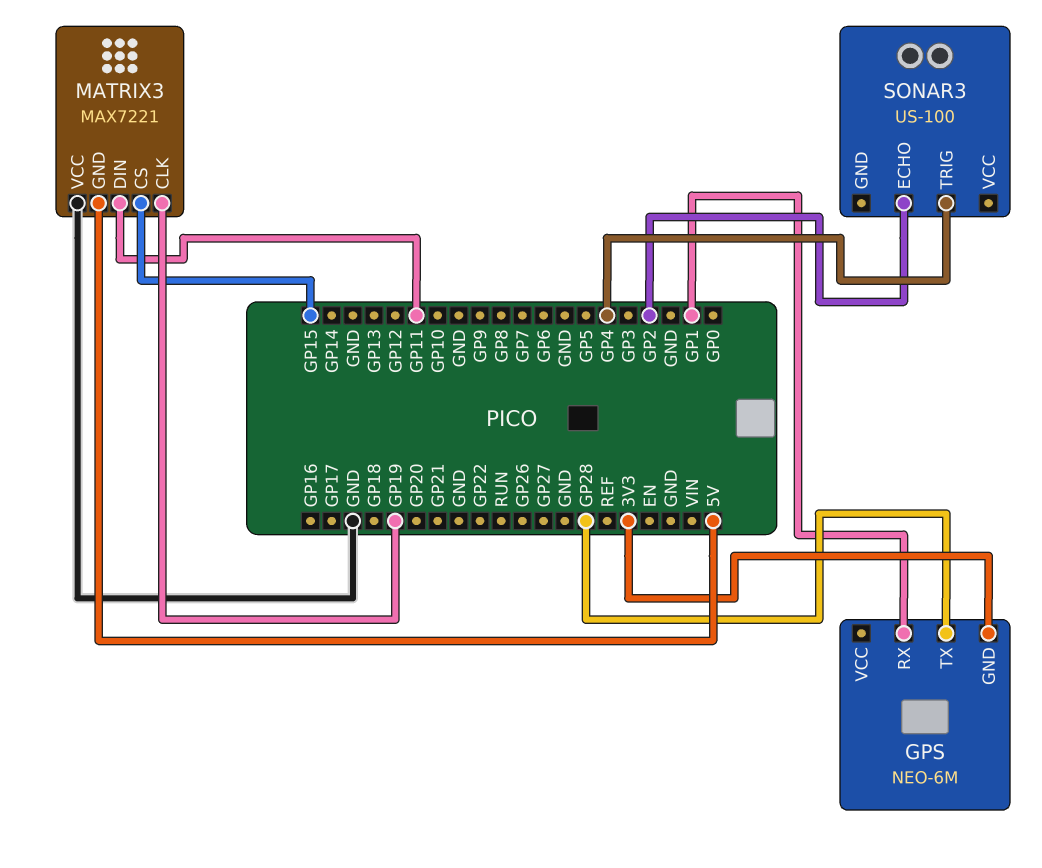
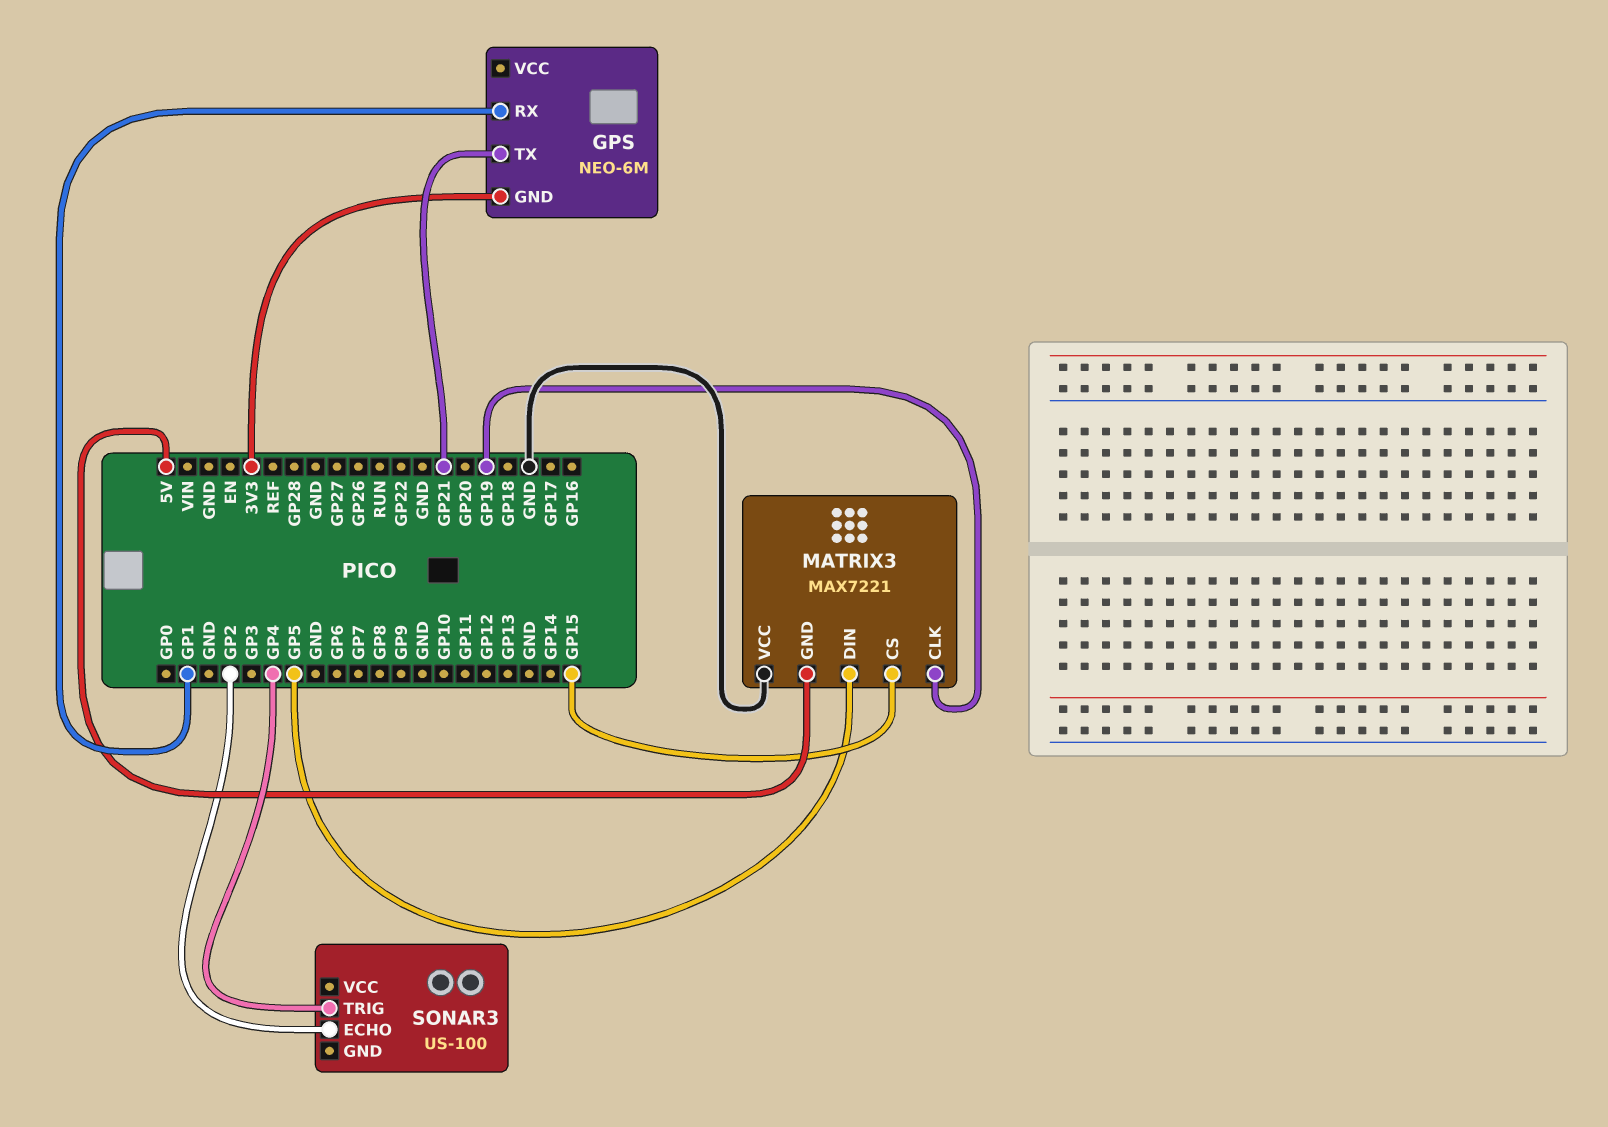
GPS pin TX: GP28 -> GP21
MATRIX3 pin DIN: GP11 -> GP5

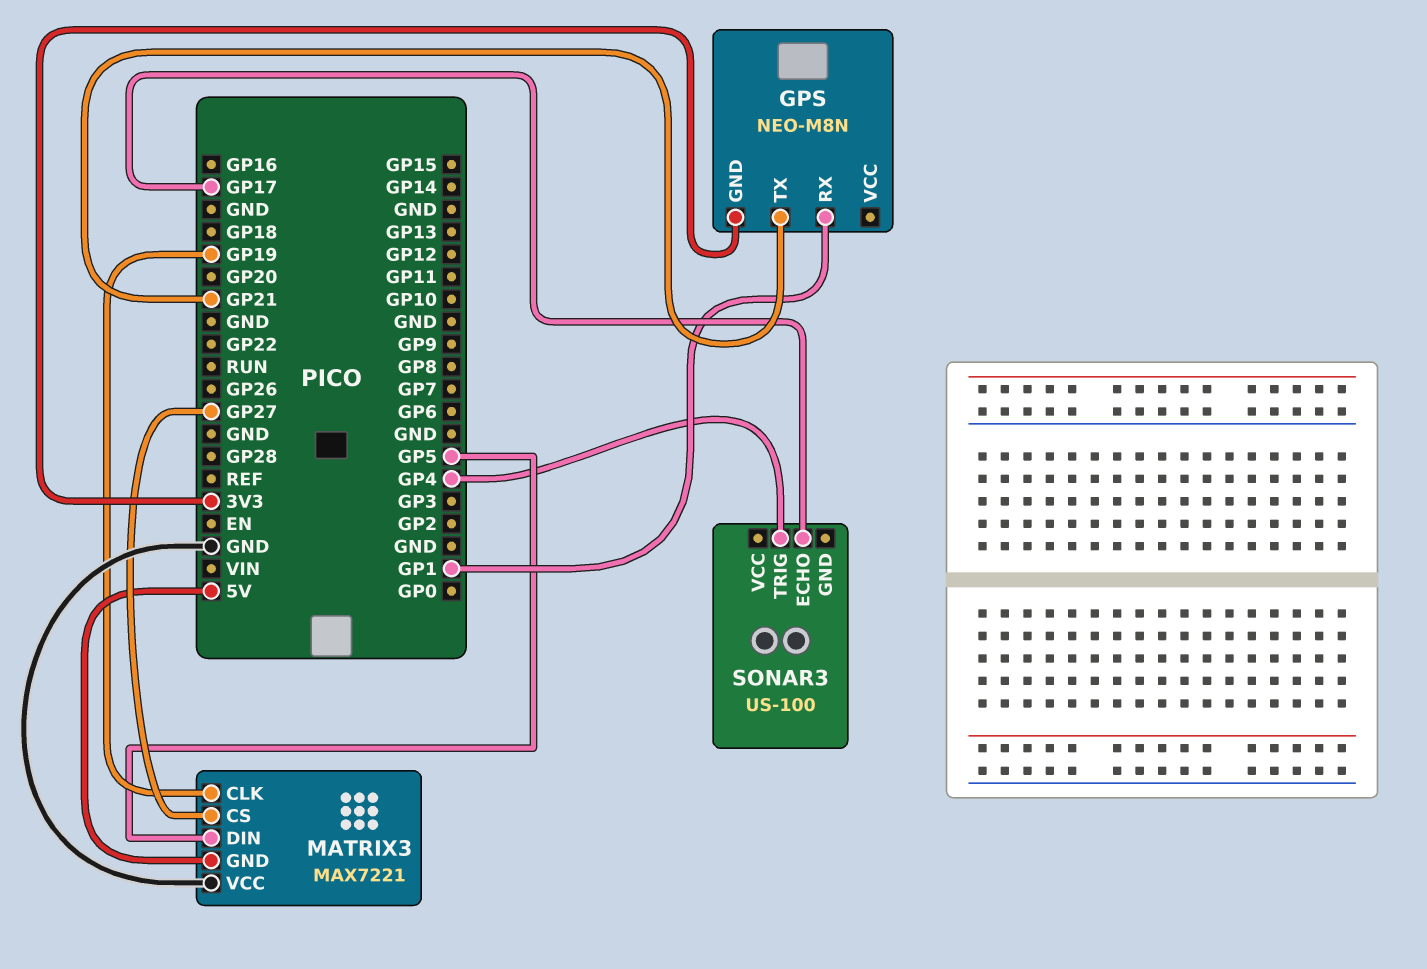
GPS: NEO-6M -> NEO-M8N
MATRIX3 pin CS: GP15 -> GP27
SONAR3 pin ECHO: GP2 -> GP17

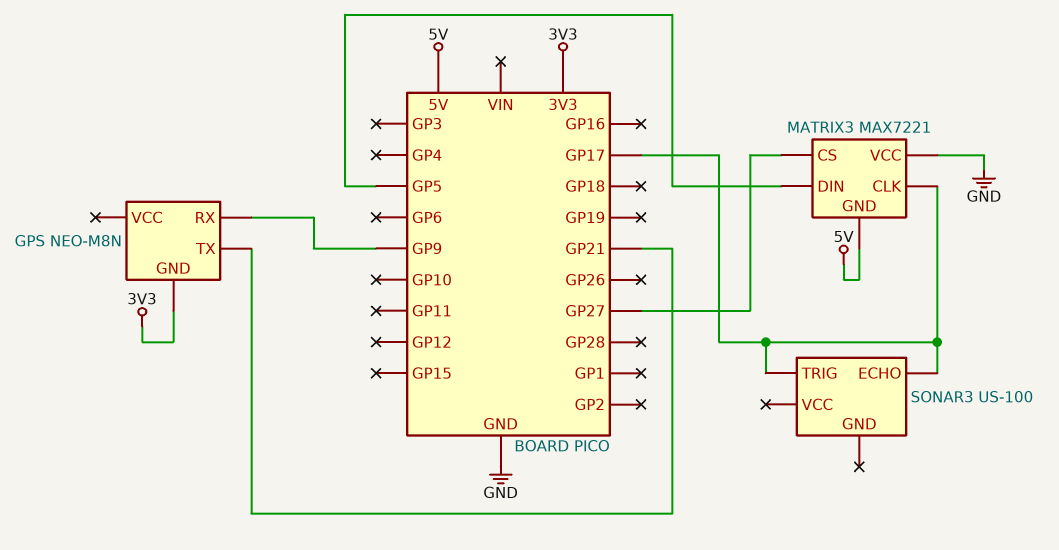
GPS pin RX: GP1 -> GP9
MATRIX3 pin CLK: GP19 -> GP17
SONAR3 pin TRIG: GP4 -> GP17

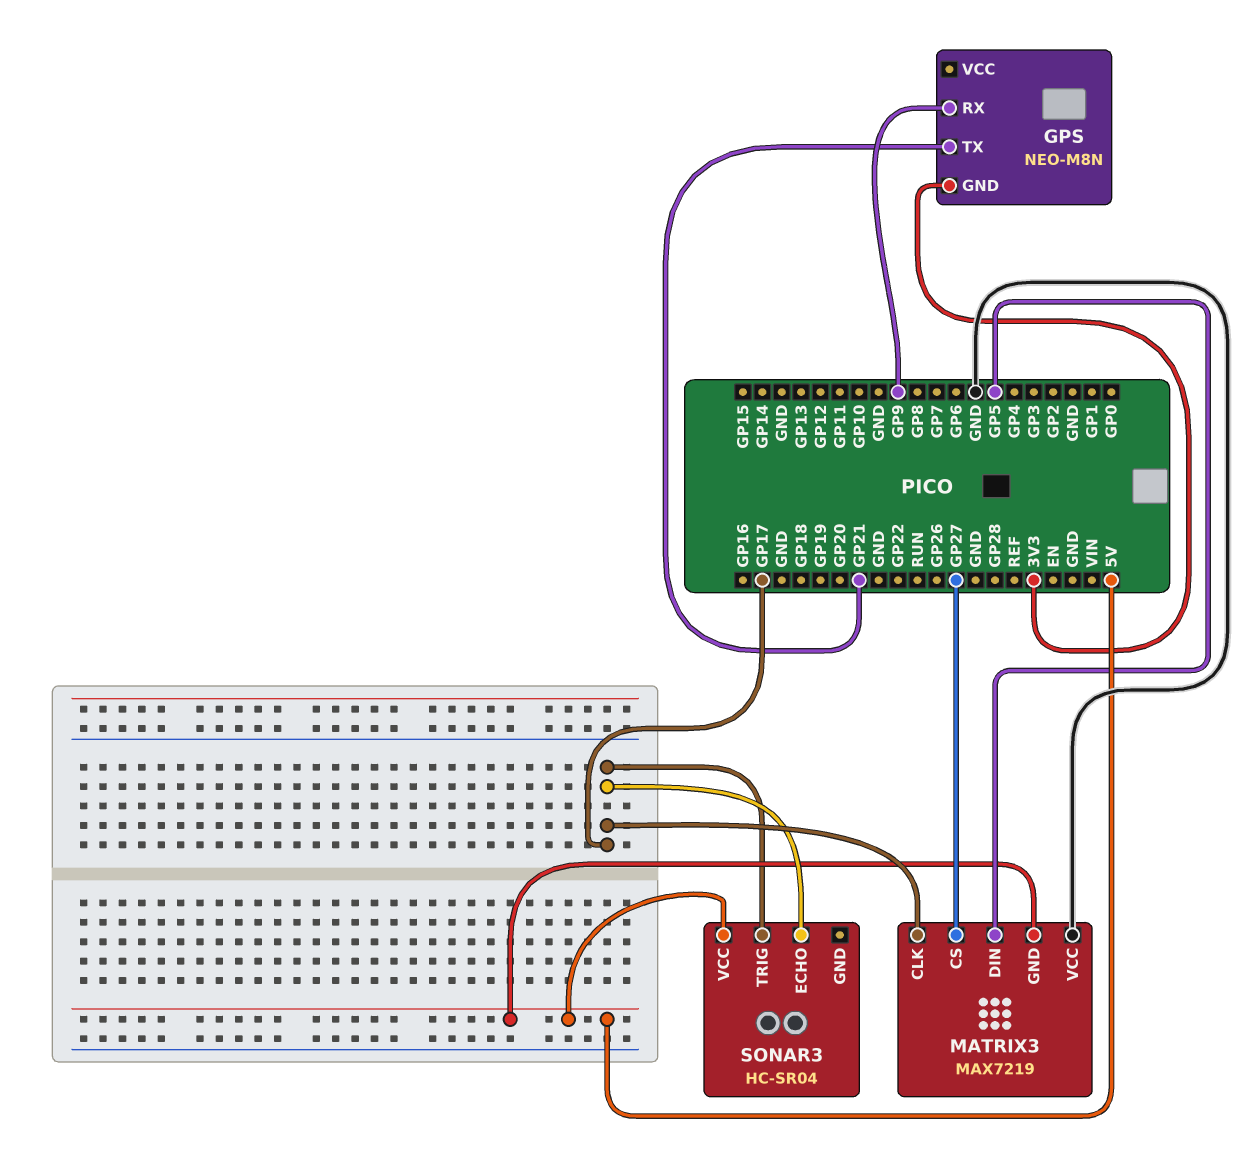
MATRIX3: MAX7221 -> MAX7219
SONAR3: US-100 -> HC-SR04
SONAR3 pin VCC: none -> 5V

